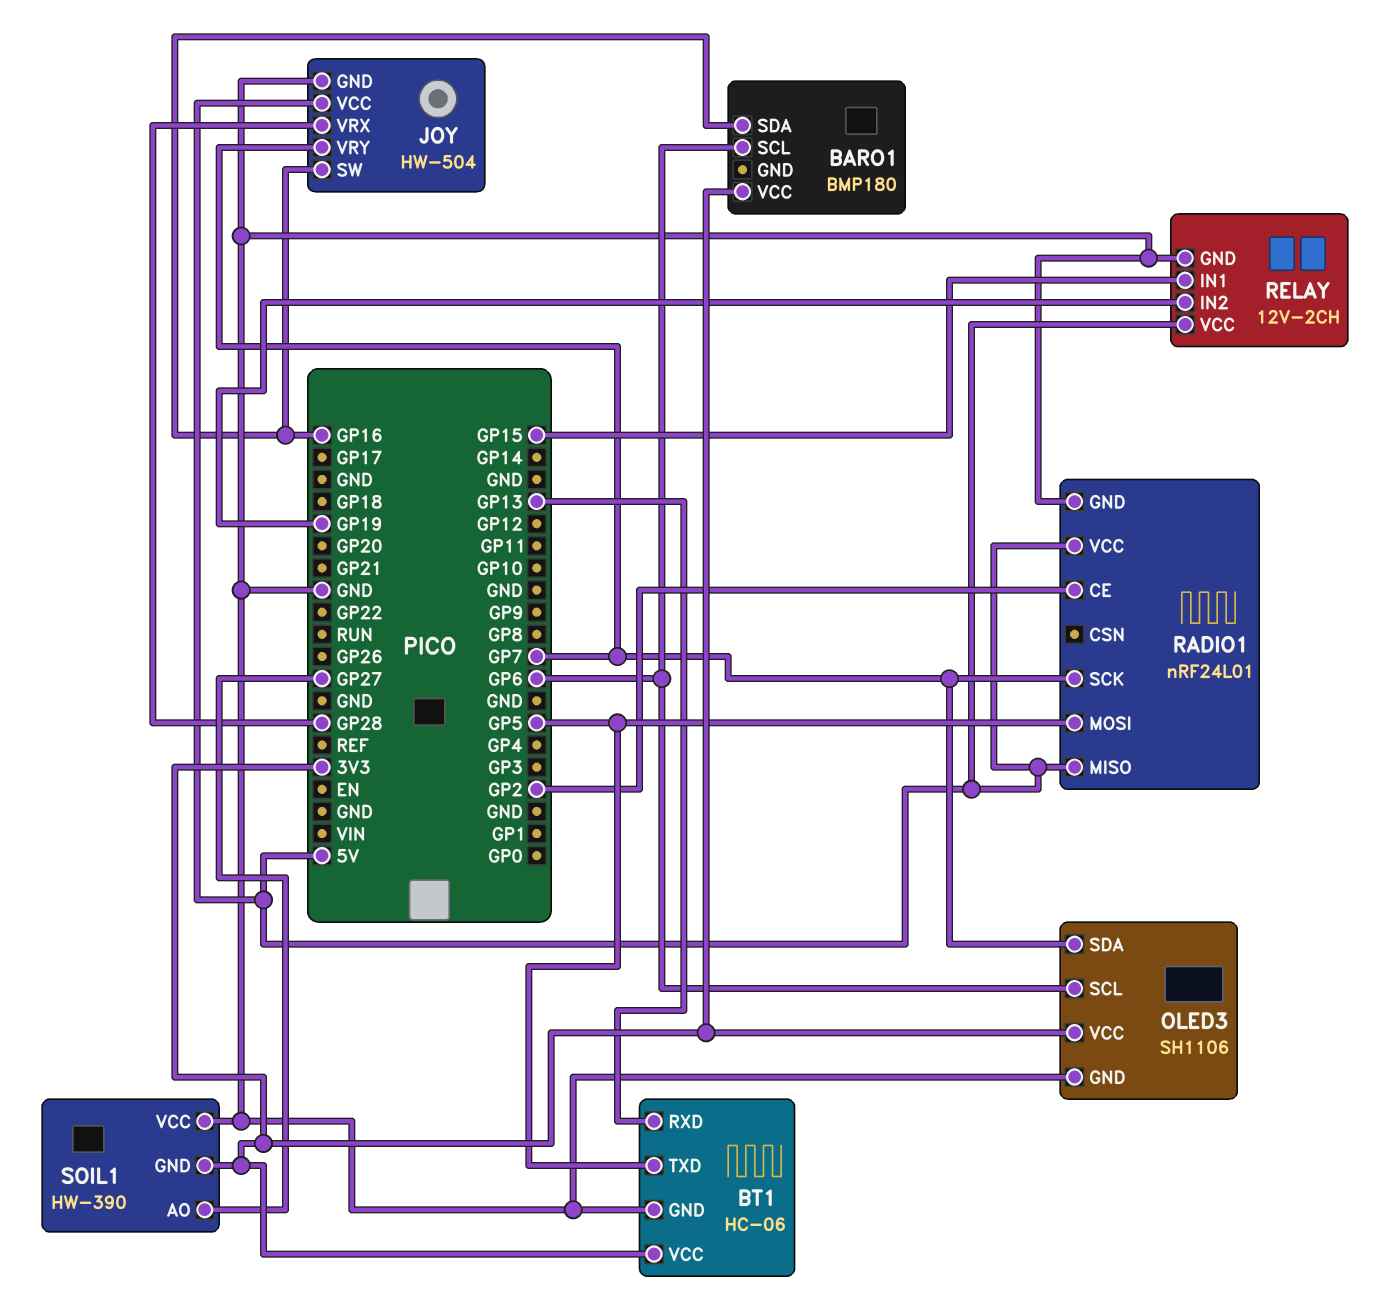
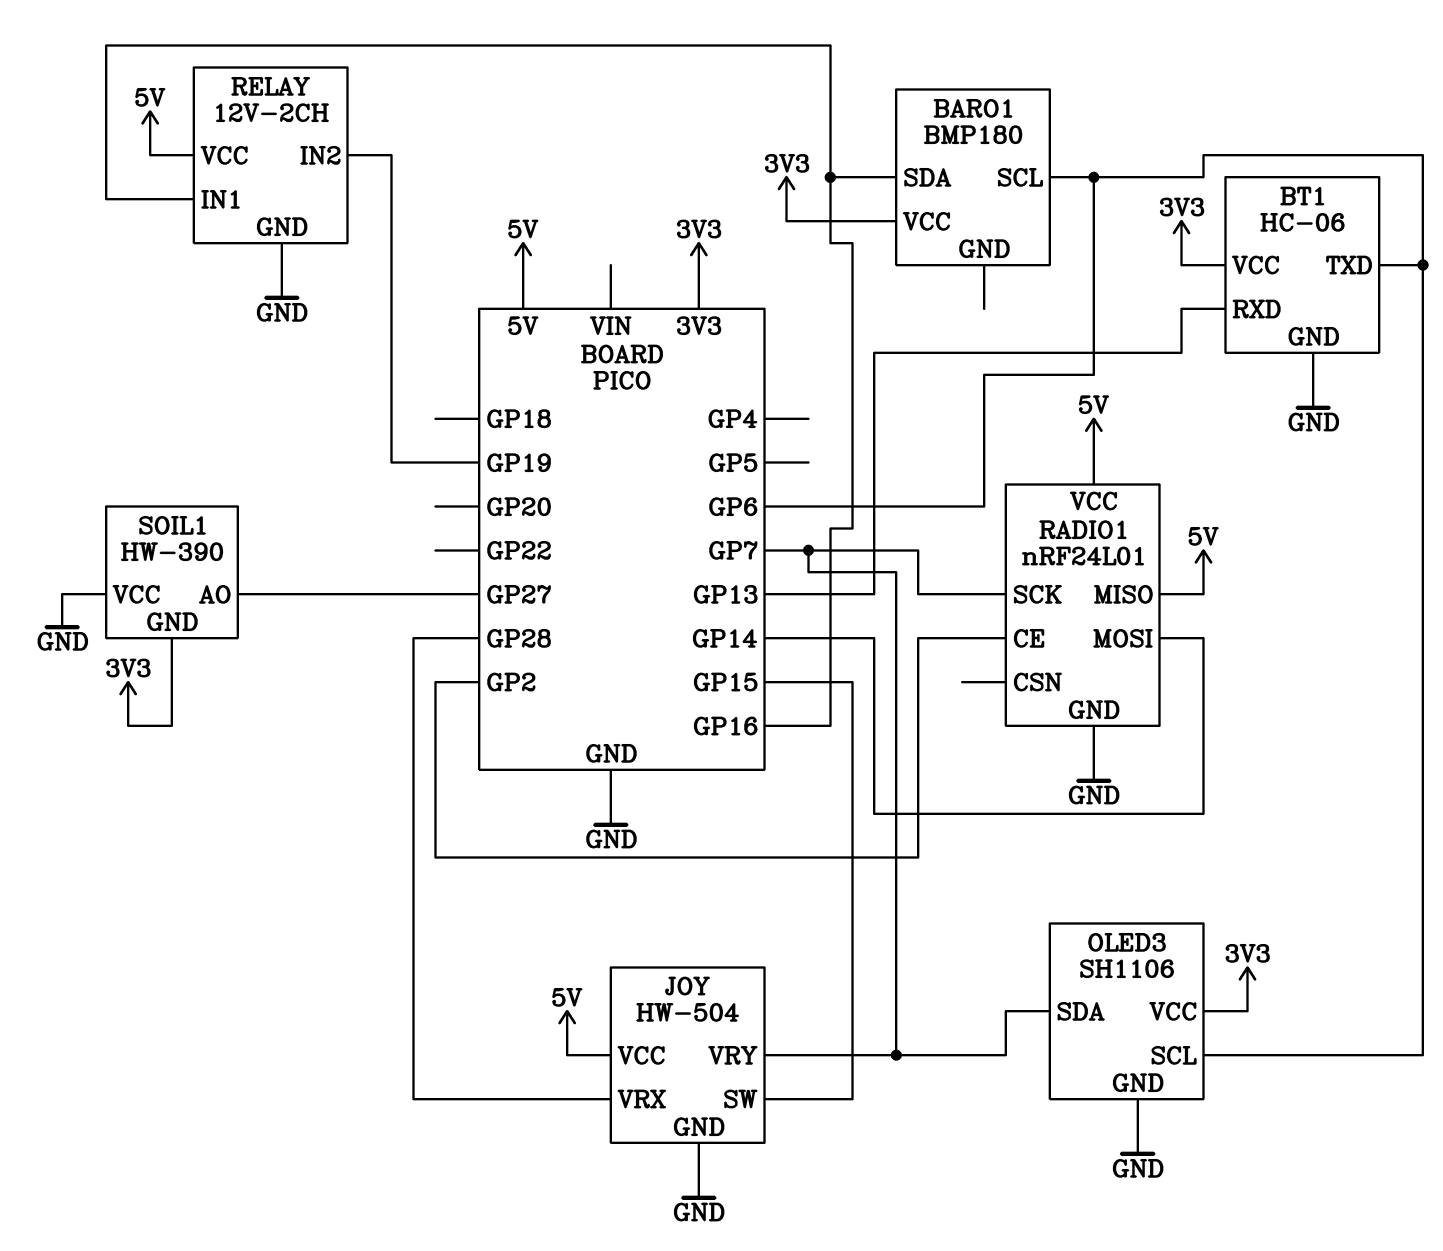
BT1 pin TXD: GP5 -> GP6
JOY pin SW: GP16 -> GP15
RADIO1 pin MOSI: GP5 -> GP14
RELAY pin IN1: GP15 -> GP16

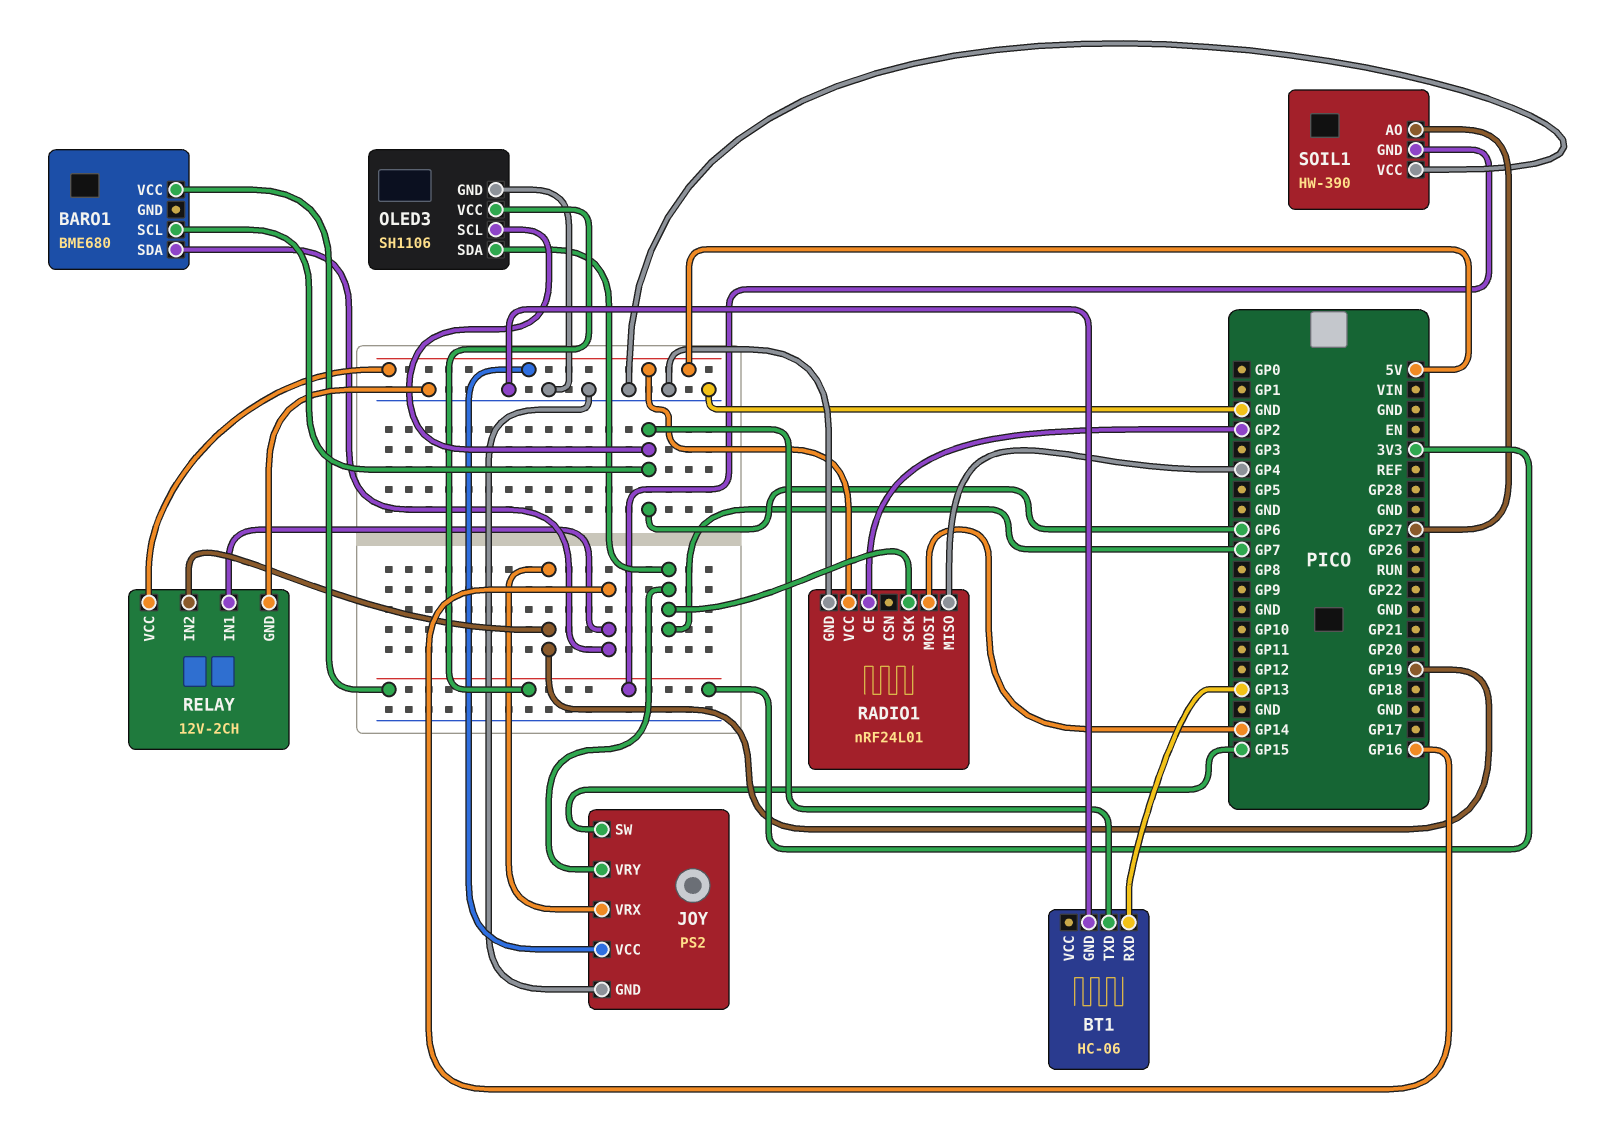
BARO1: BMP180 -> BME680
BT1 pin VCC: 3V3 -> none
JOY: HW-504 -> PS2
JOY pin VRX: GP28 -> GP19
RADIO1 pin MISO: 5V -> GP4

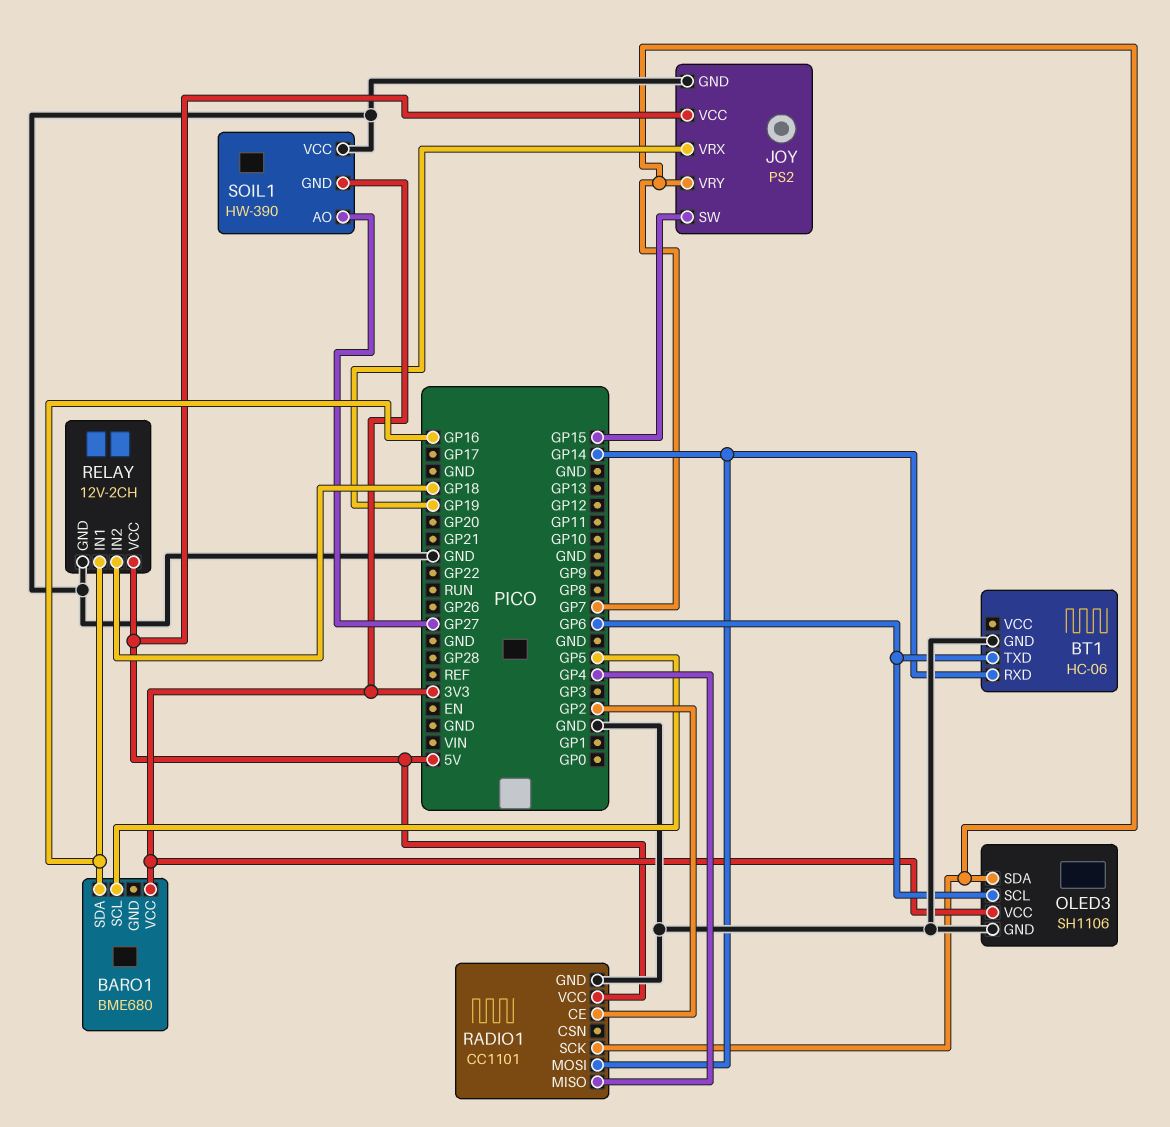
BARO1 pin SCL: GP6 -> GP5
BT1 pin RXD: GP13 -> GP14
RADIO1: nRF24L01 -> CC1101
RELAY pin IN2: GP19 -> GP18

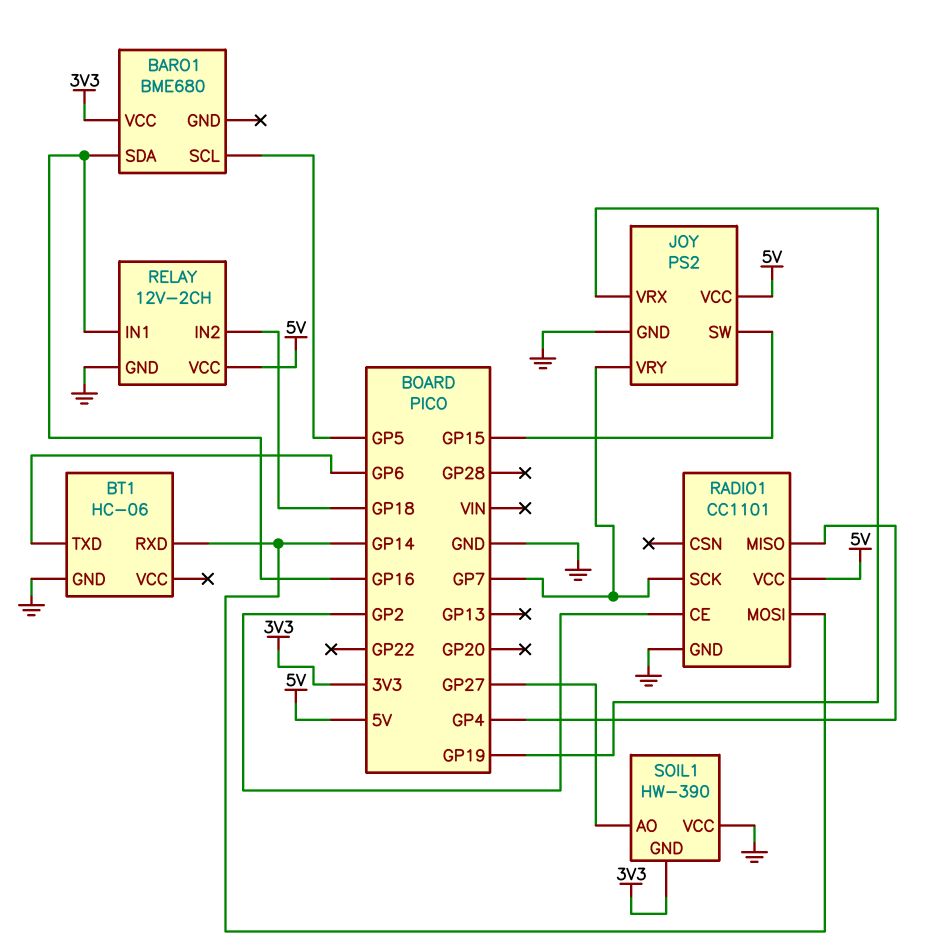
OLED3: SH1106 -> none
OLED3 pin GND: GND -> none
OLED3 pin SCL: GP6 -> none
OLED3 pin SDA: GP7 -> none
OLED3 pin VCC: 3V3 -> none

